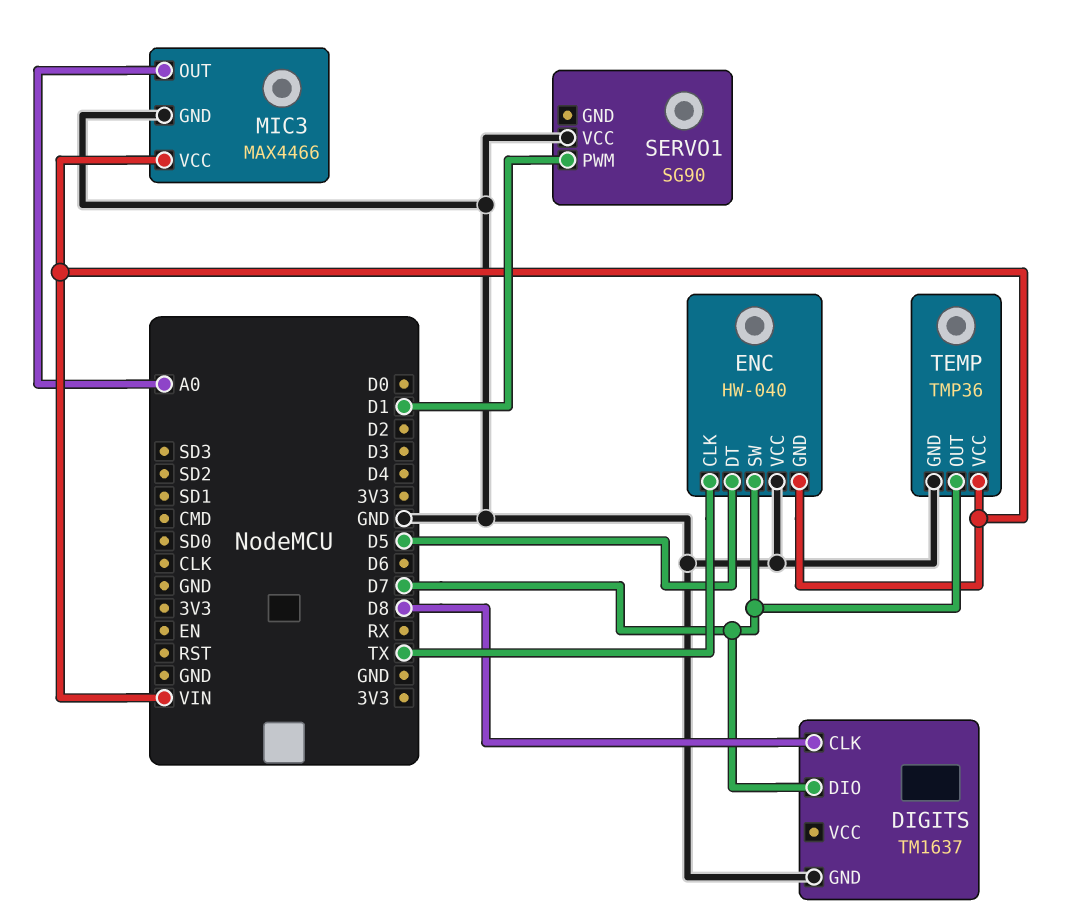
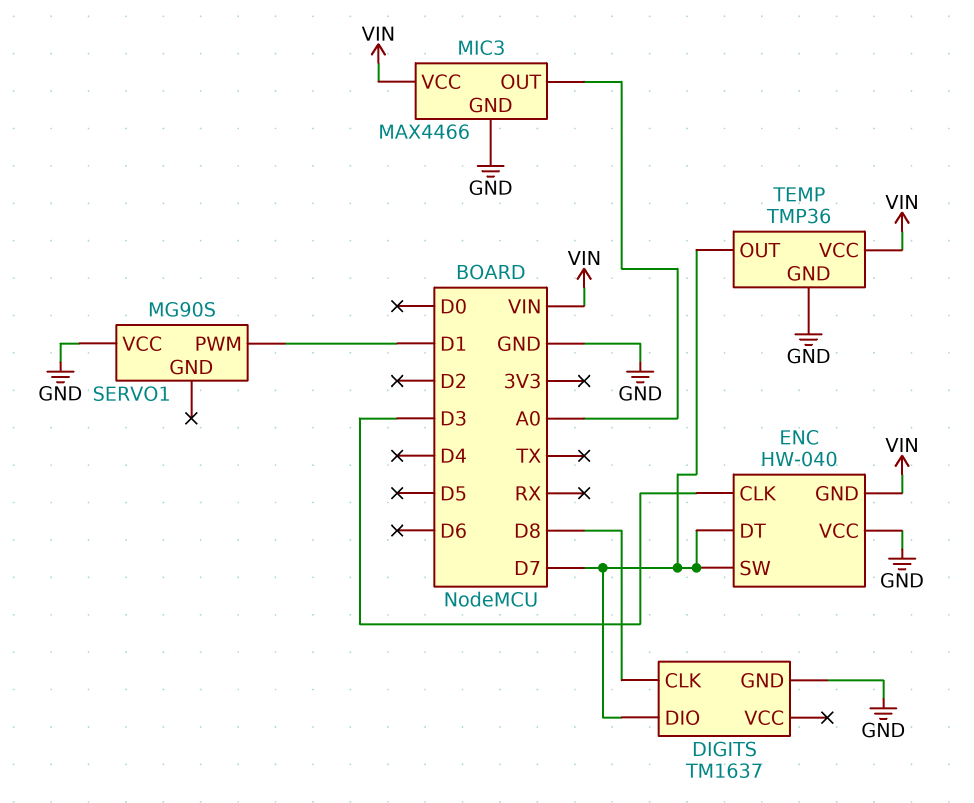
ENC pin CLK: TX -> D3
ENC pin DT: D5 -> D7
SERVO1: SG90 -> MG90S

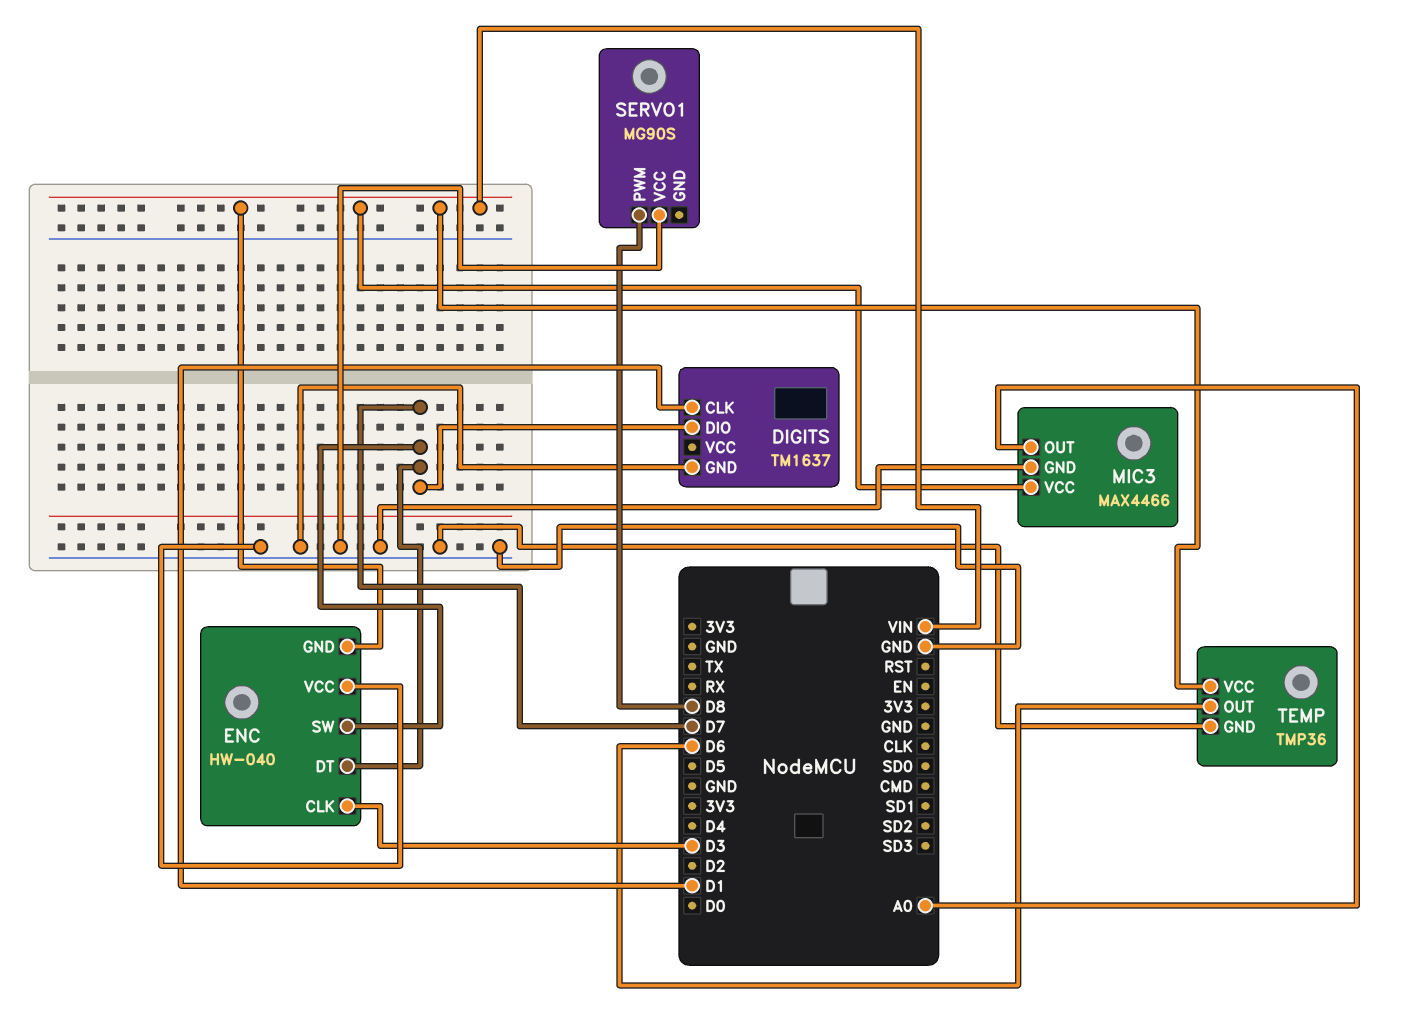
DIGITS pin CLK: D8 -> D1
SERVO1 pin PWM: D1 -> D8
TEMP pin OUT: D7 -> D6

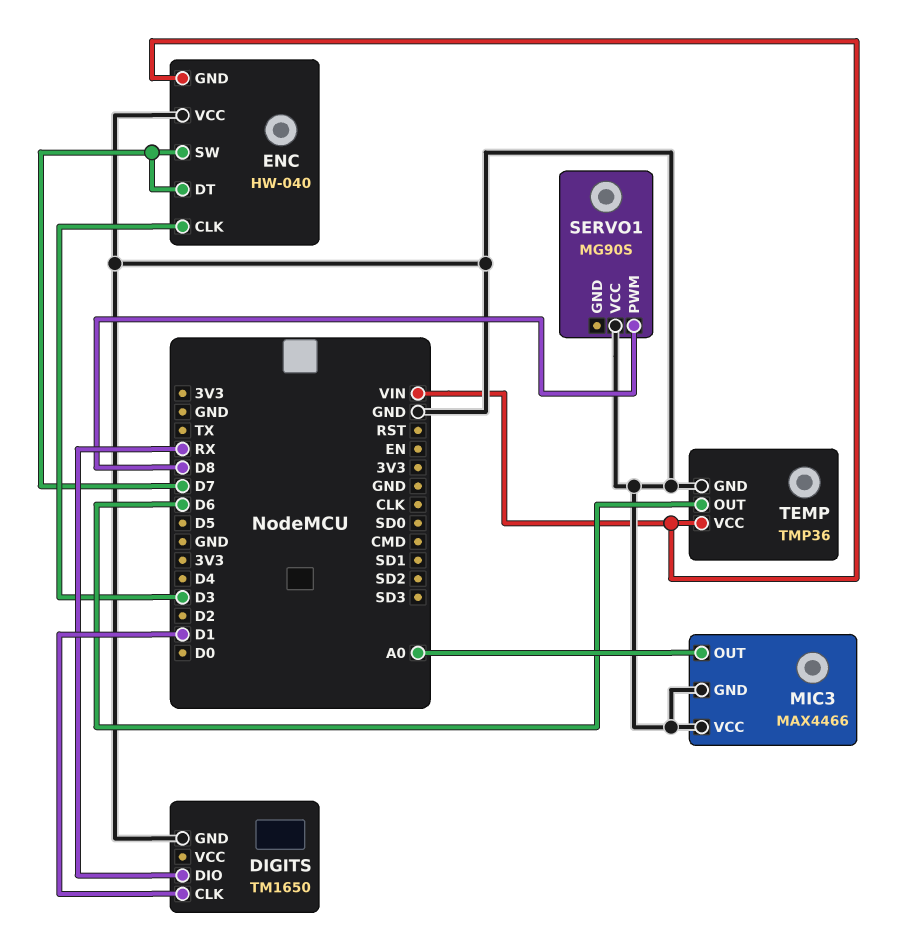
DIGITS: TM1637 -> TM1650
DIGITS pin DIO: D7 -> RX
MIC3 pin VCC: VIN -> GND

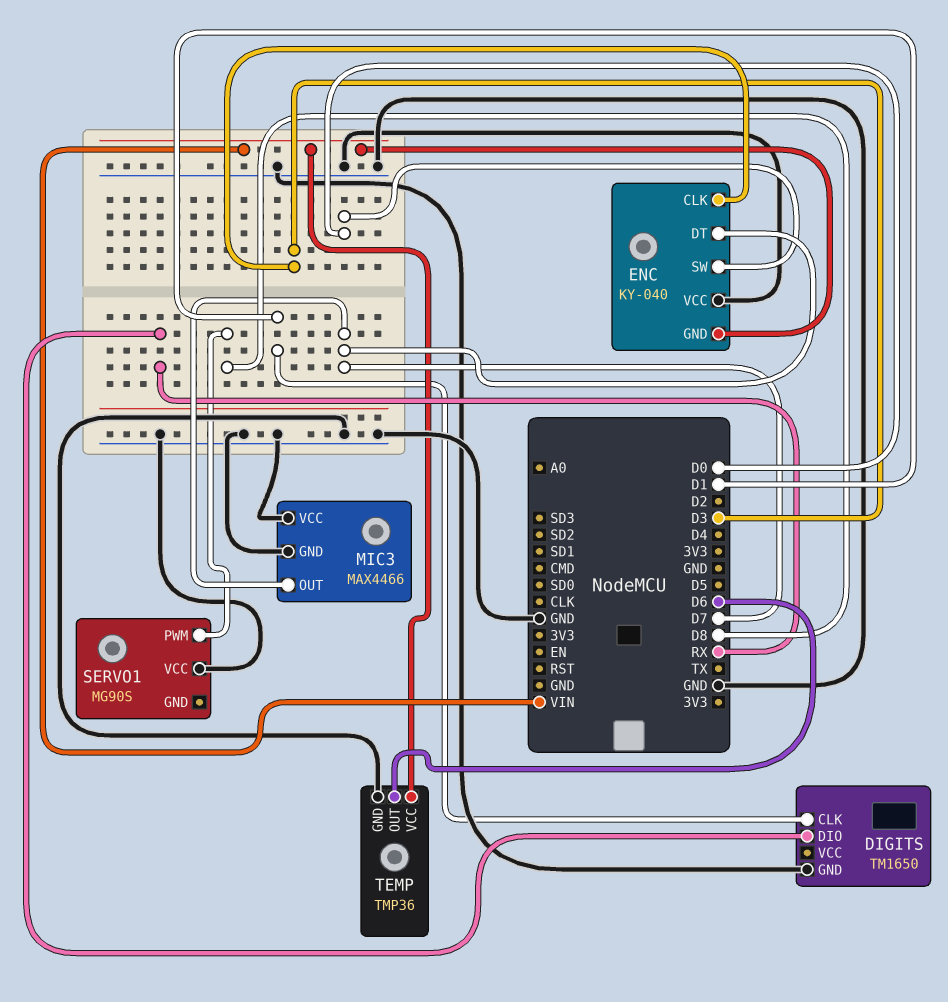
ENC: HW-040 -> KY-040
ENC pin SW: D7 -> D0
MIC3 pin OUT: A0 -> D7

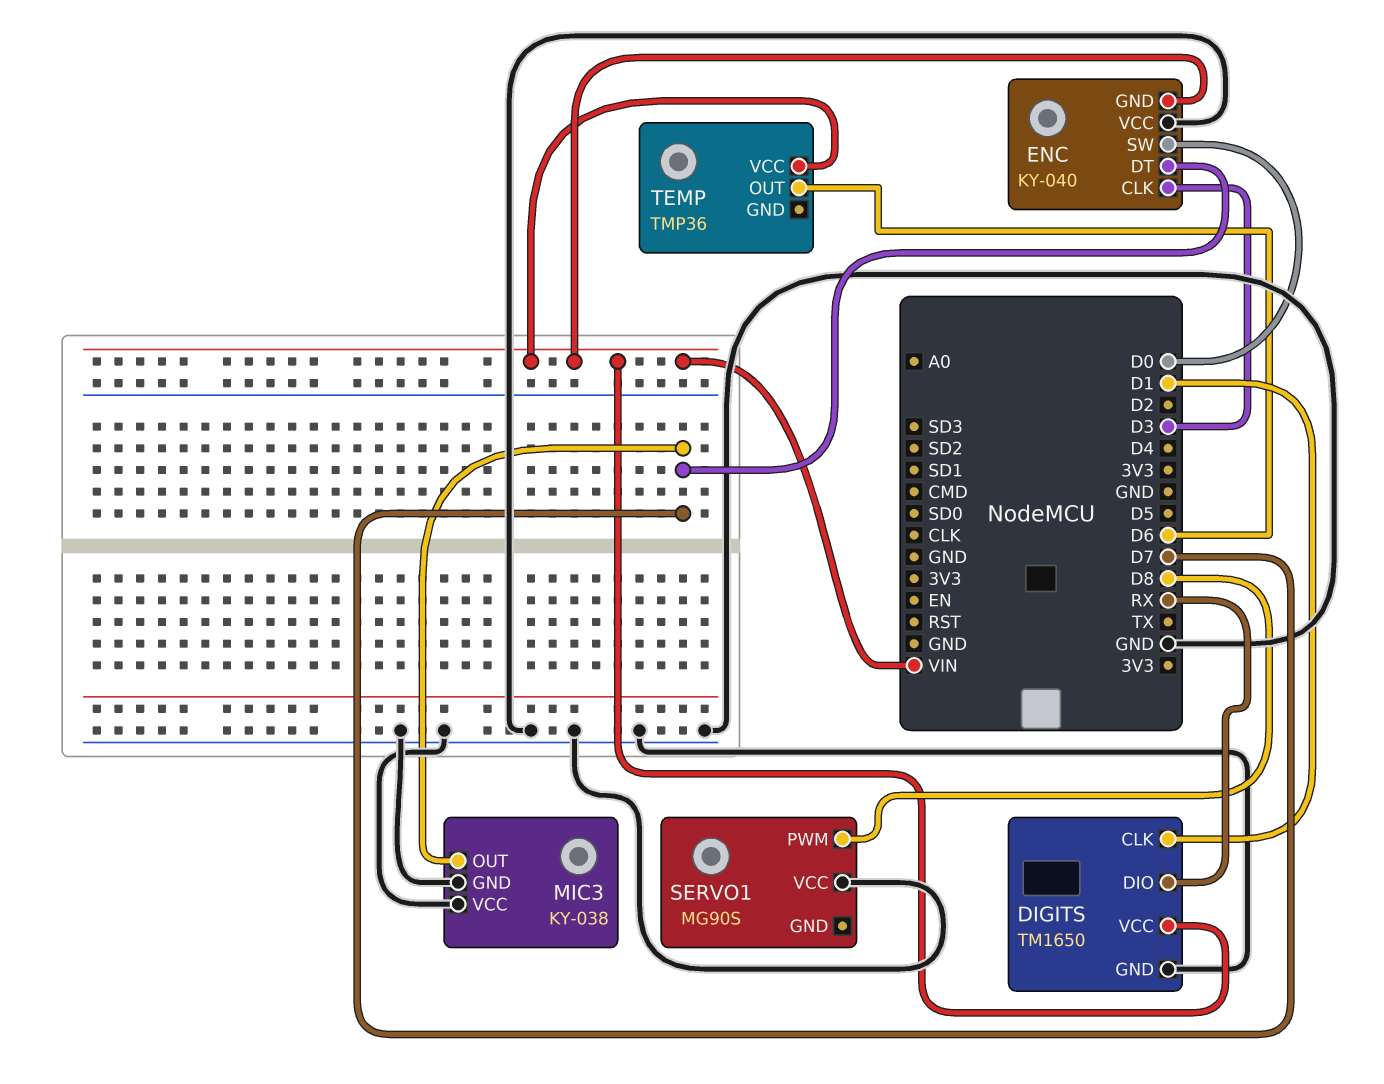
DIGITS pin VCC: none -> VIN
MIC3: MAX4466 -> KY-038
TEMP pin GND: GND -> none

